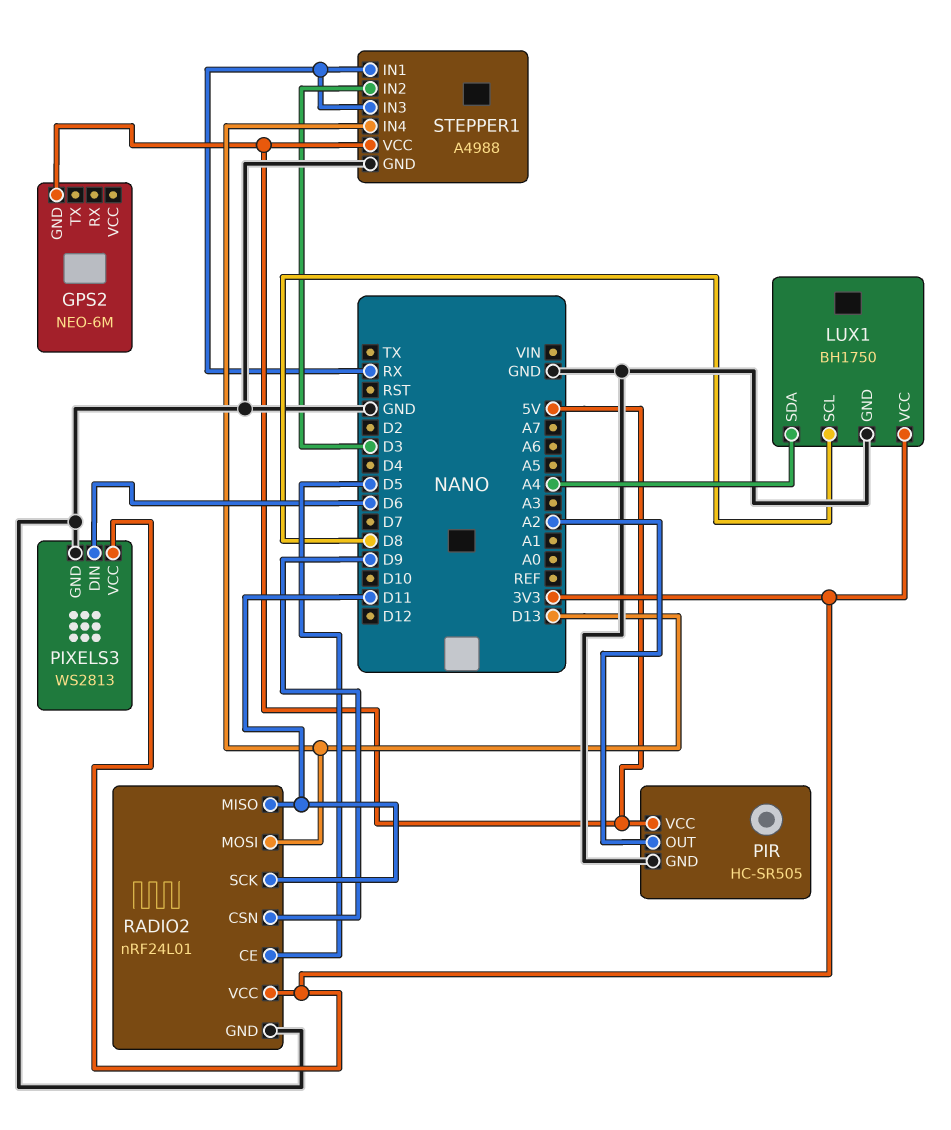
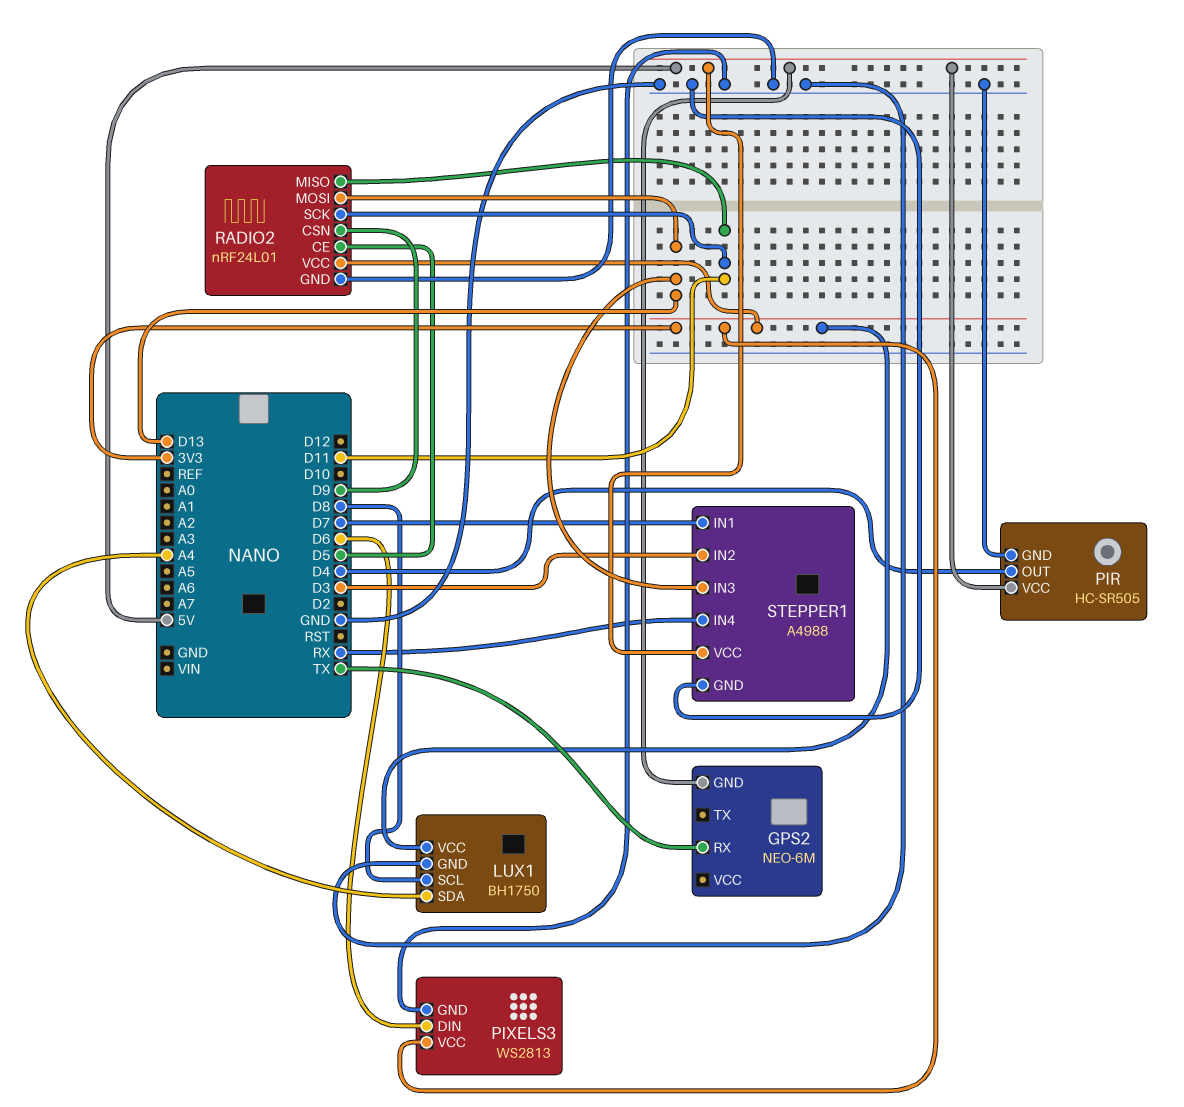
GPS2 pin RX: none -> TX
PIR pin OUT: A2 -> D4
STEPPER1 pin IN1: RX -> D7
STEPPER1 pin IN3: RX -> D13
STEPPER1 pin IN4: D13 -> RX

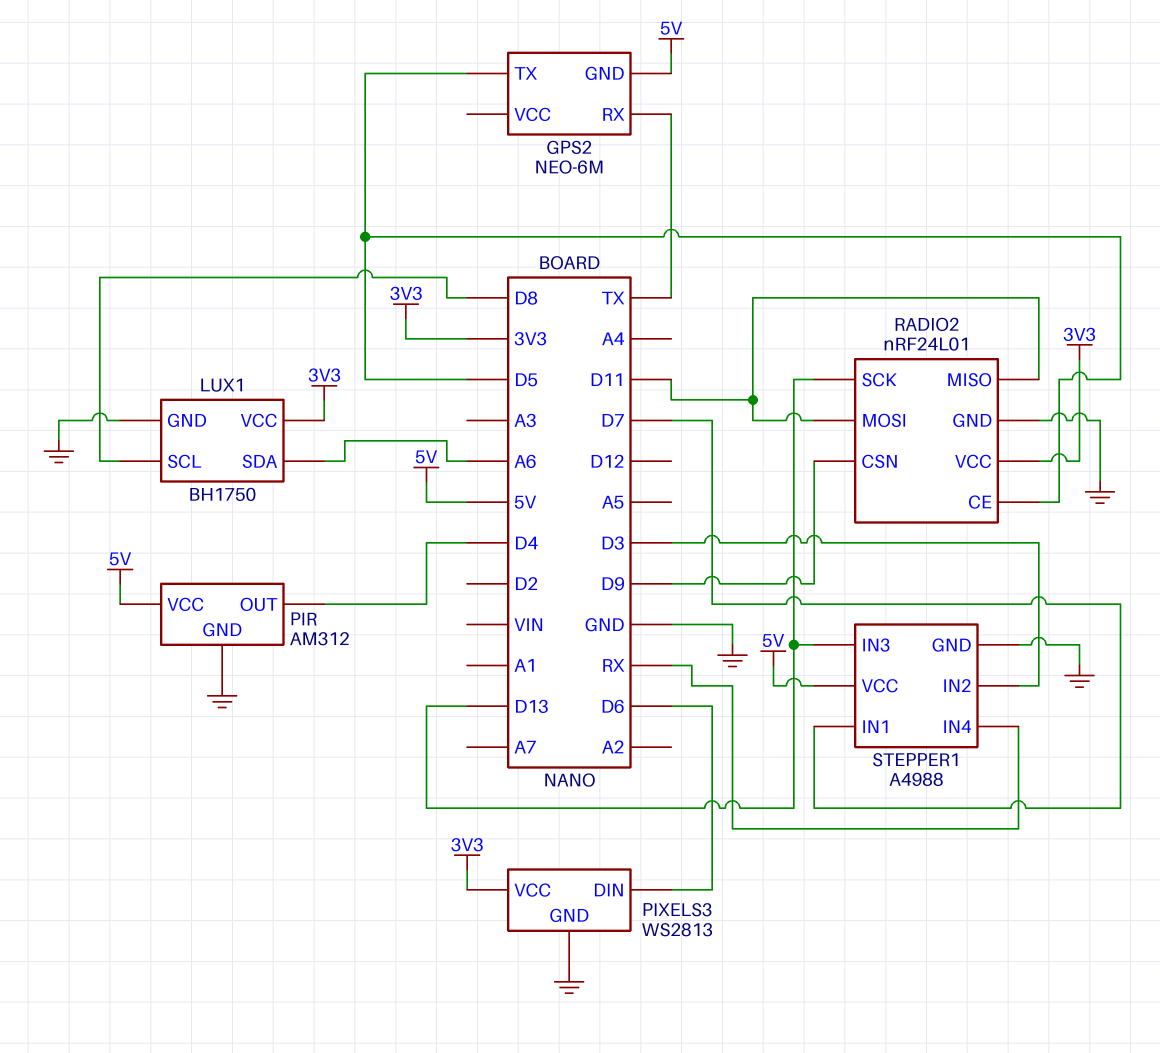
GPS2 pin TX: none -> D5
LUX1 pin SDA: A4 -> A6
PIR: HC-SR505 -> AM312
RADIO2 pin MOSI: D13 -> D11
RADIO2 pin SCK: D11 -> D13

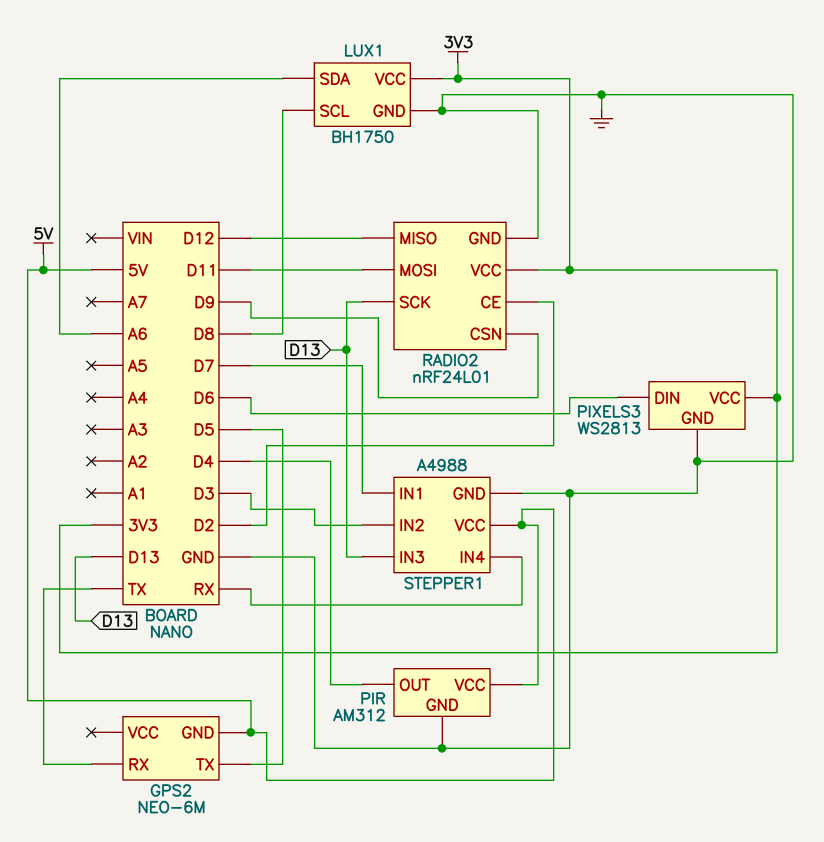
RADIO2 pin CE: D5 -> D2
RADIO2 pin MISO: D11 -> D12

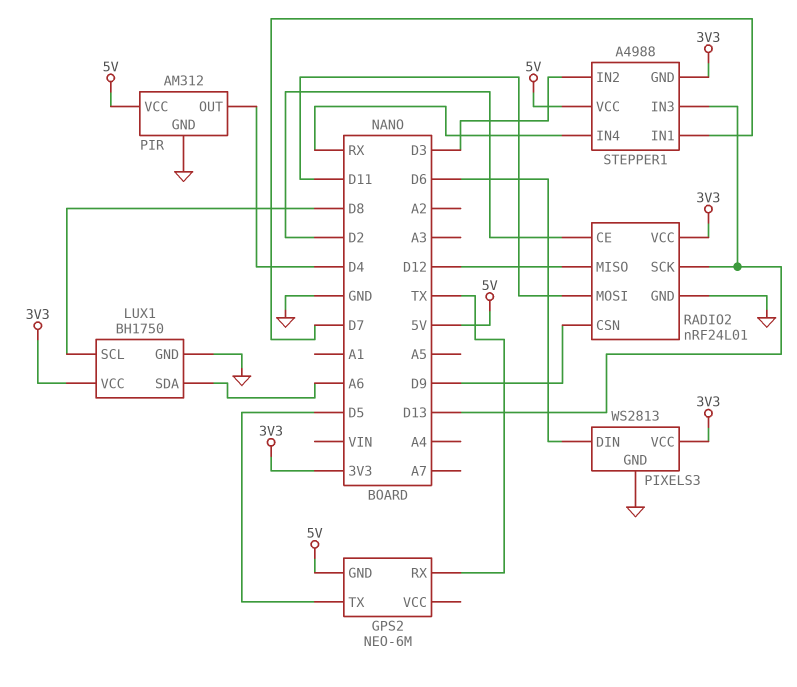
STEPPER1 pin GND: GND -> 3V3

